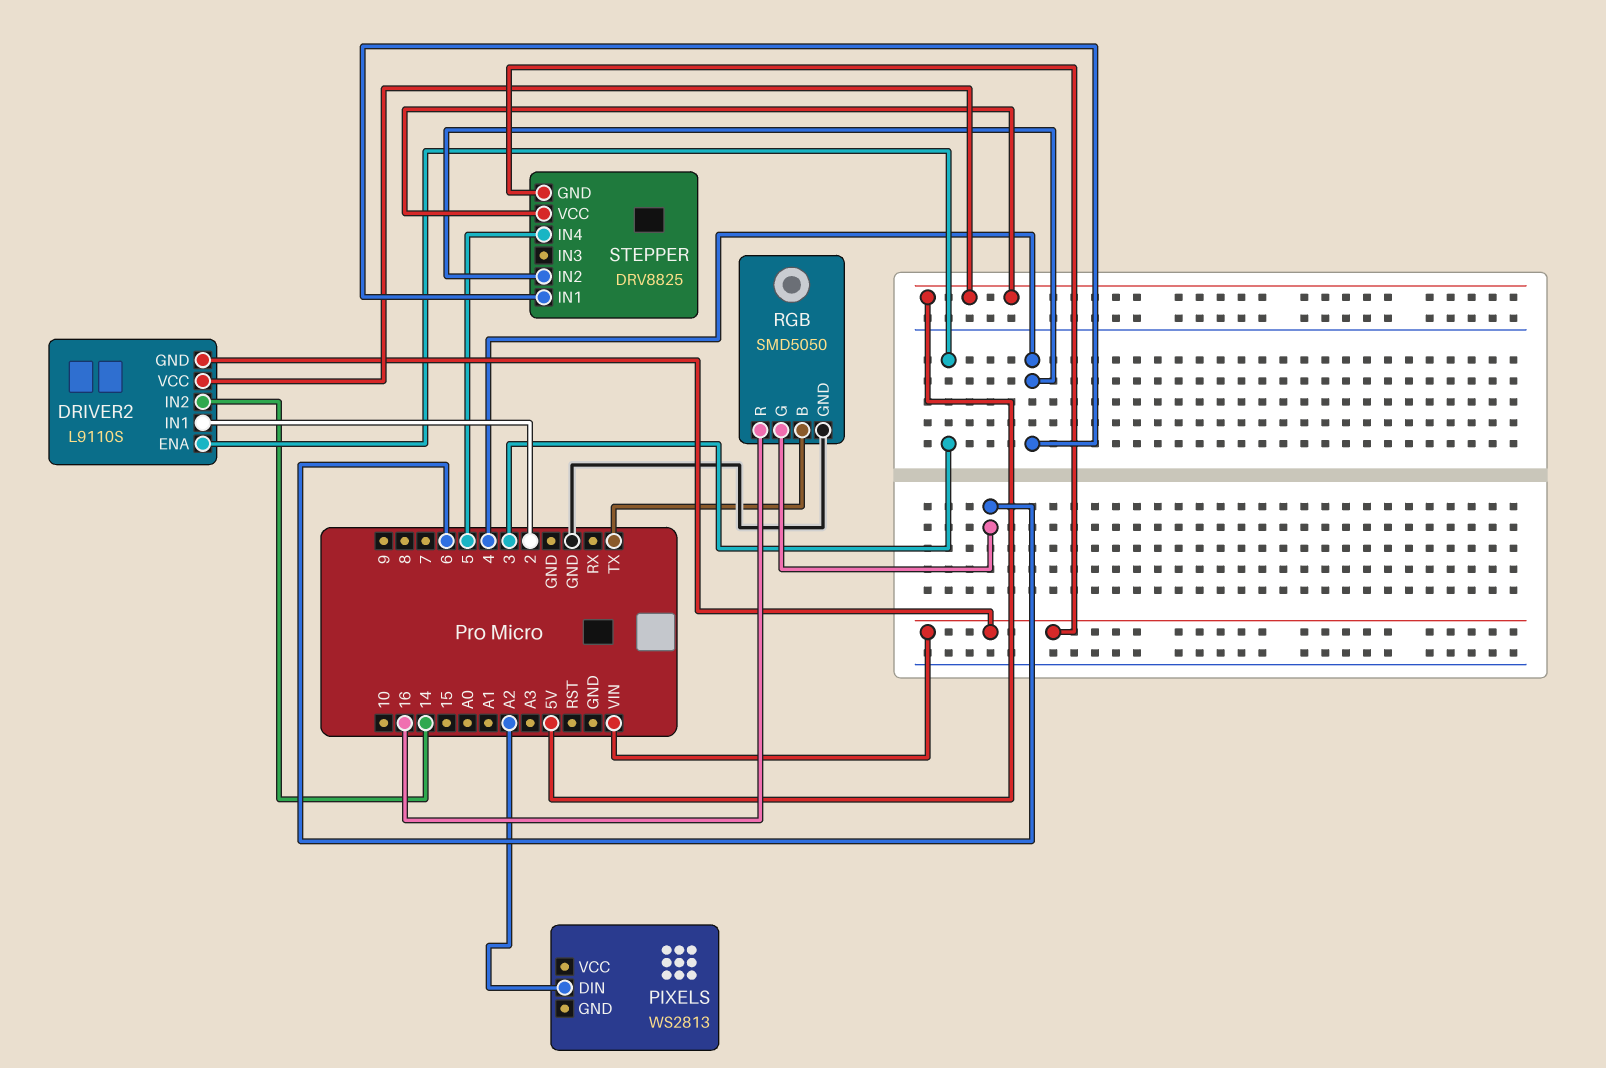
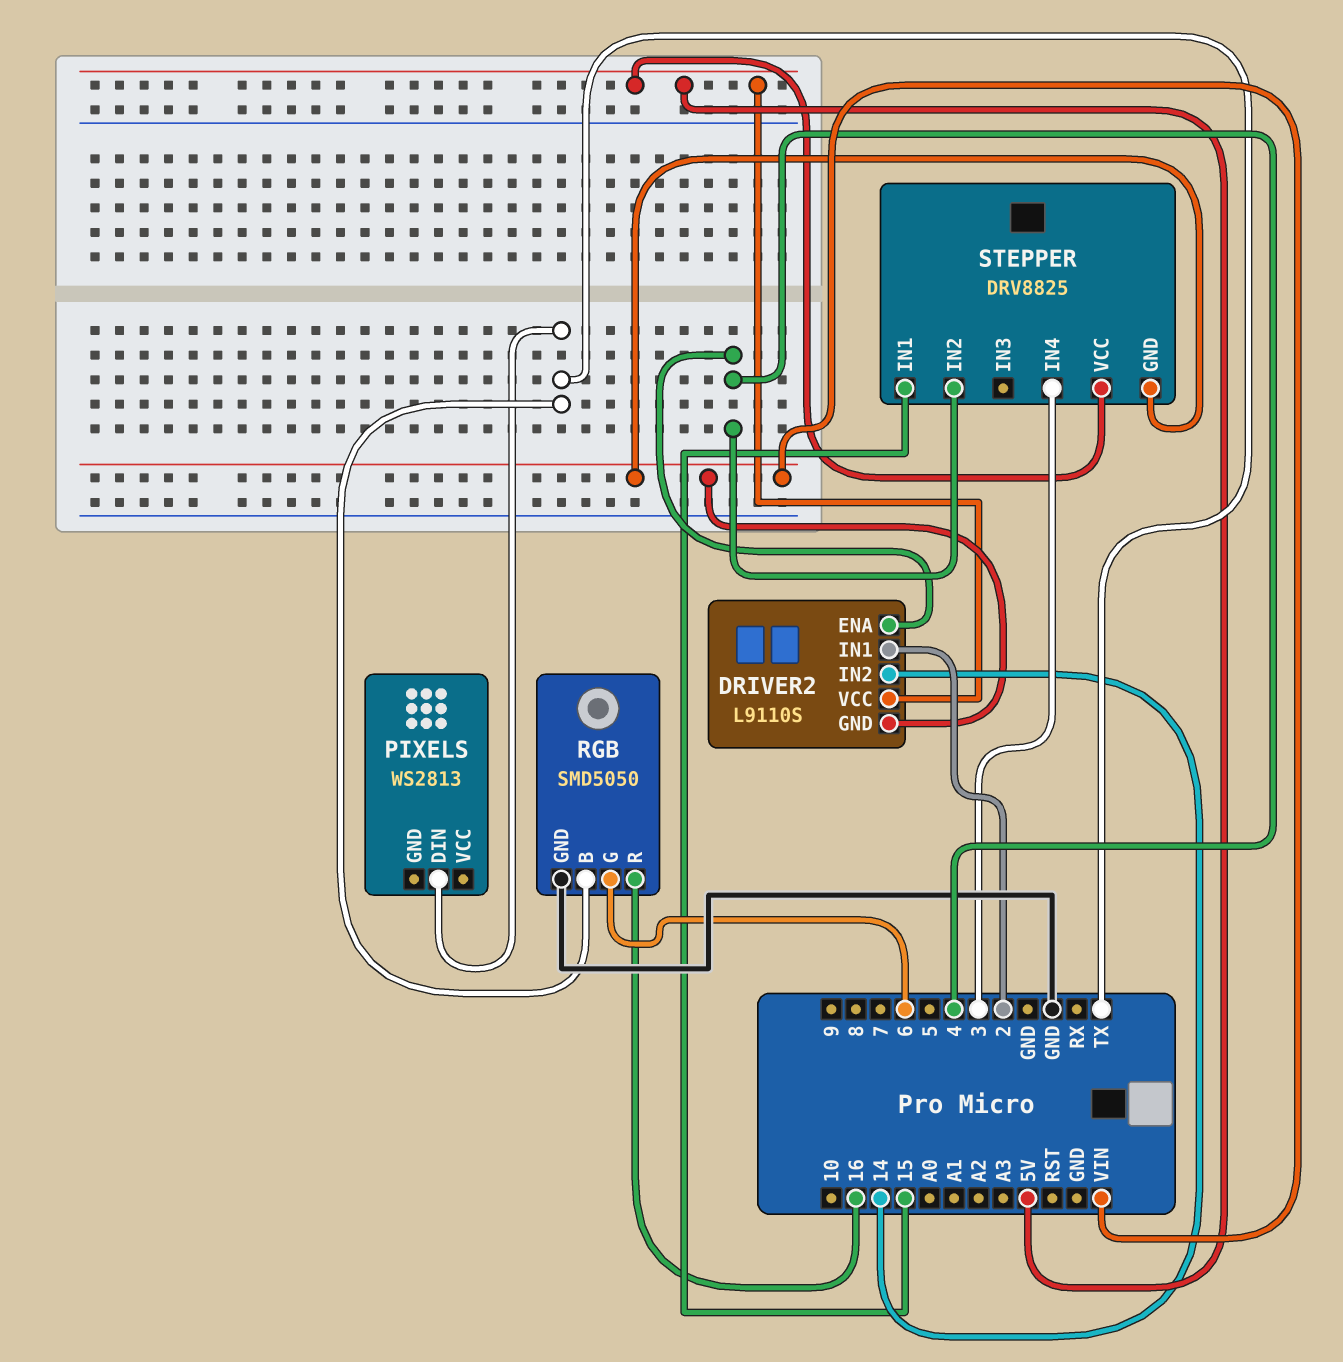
DRIVER2 pin ENA: 3 -> 4
PIXELS pin DIN: A2 -> TX
STEPPER pin IN1: 4 -> 15
STEPPER pin IN4: 5 -> 3

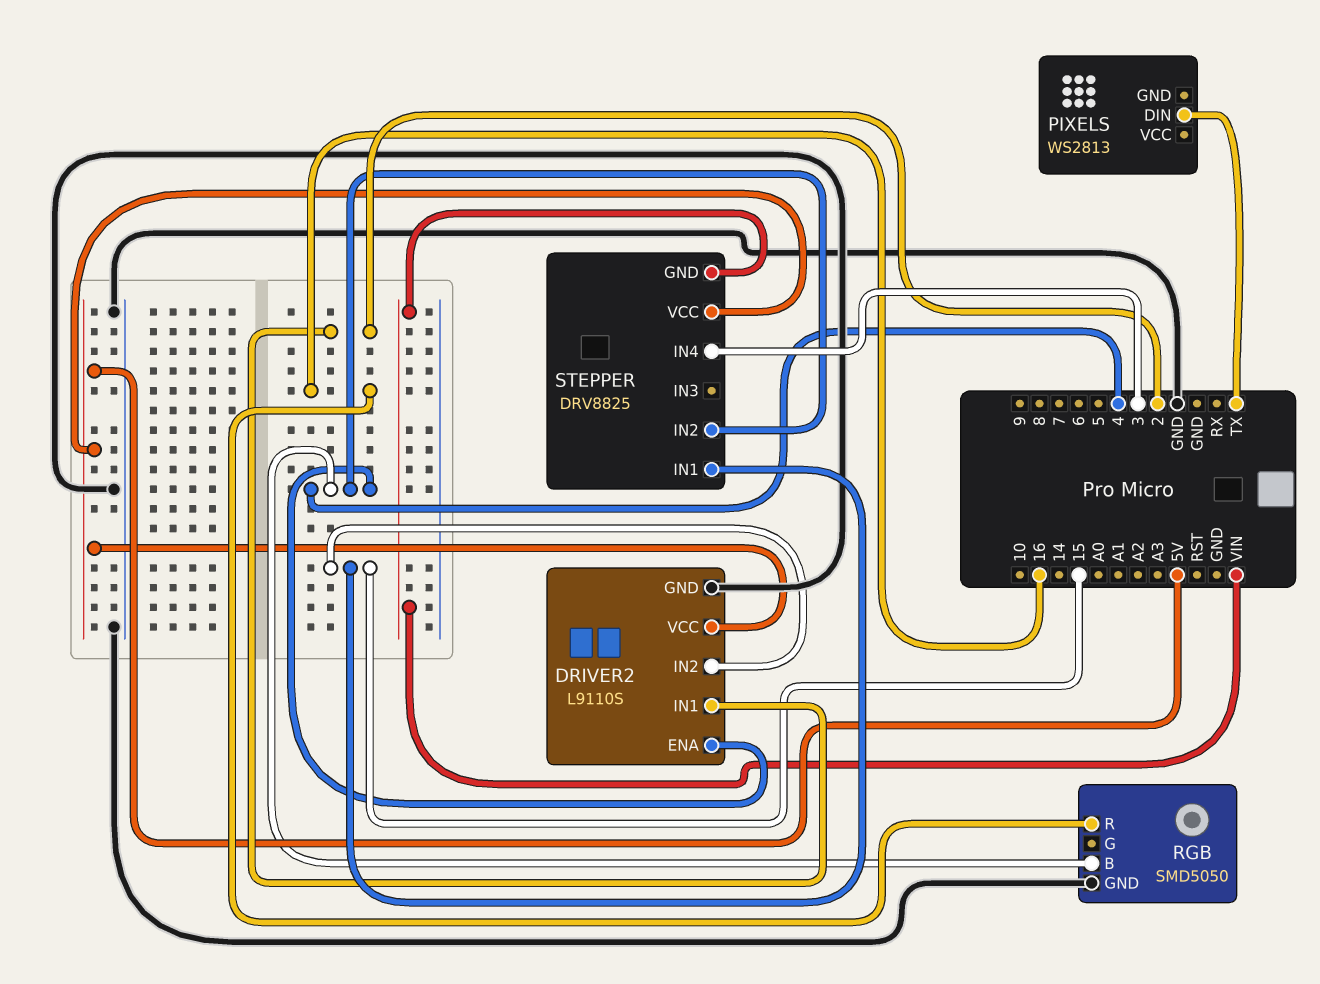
DRIVER2 pin GND: VIN -> GND
DRIVER2 pin IN2: 14 -> 15
RGB pin B: TX -> 4
RGB pin G: 6 -> none

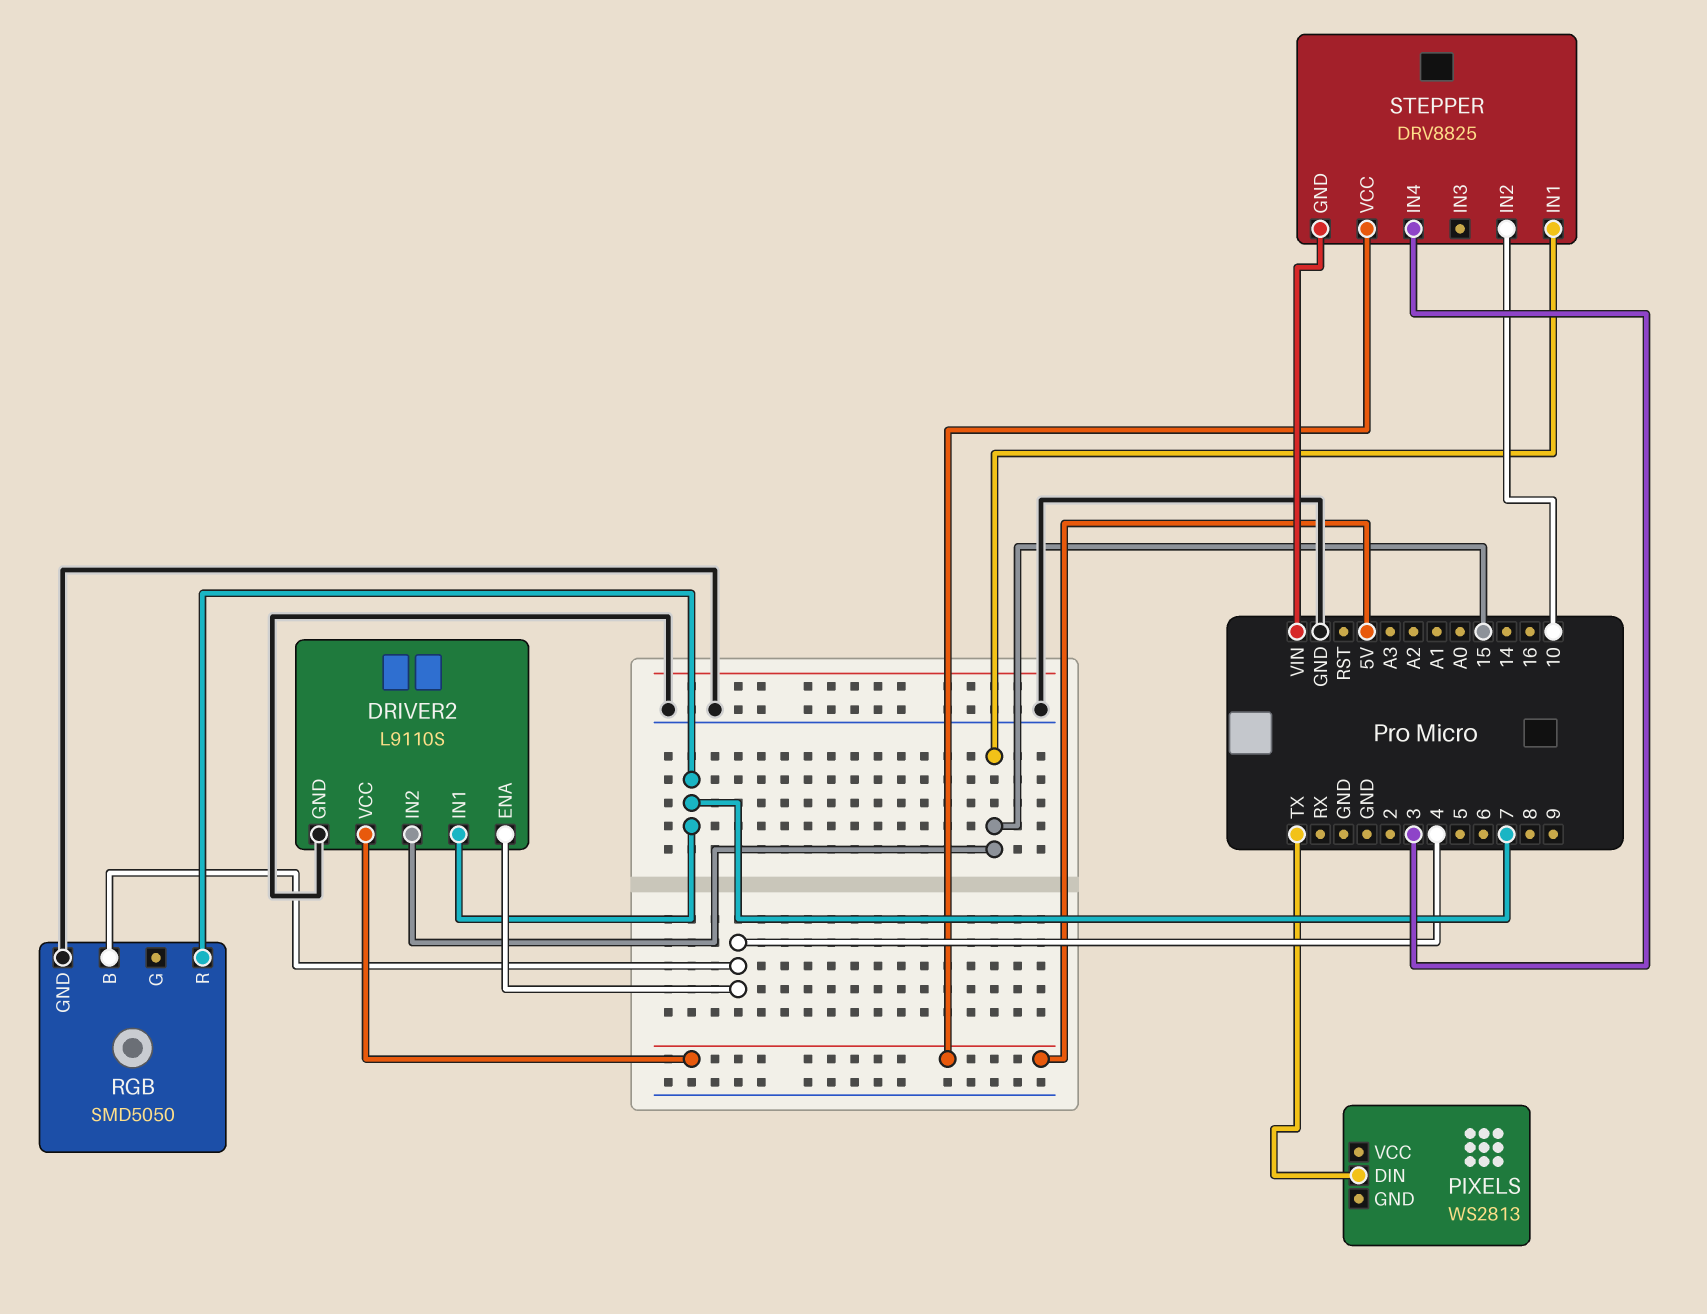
DRIVER2 pin IN1: 2 -> 7
RGB pin R: 16 -> 7
STEPPER pin IN2: 4 -> 10

